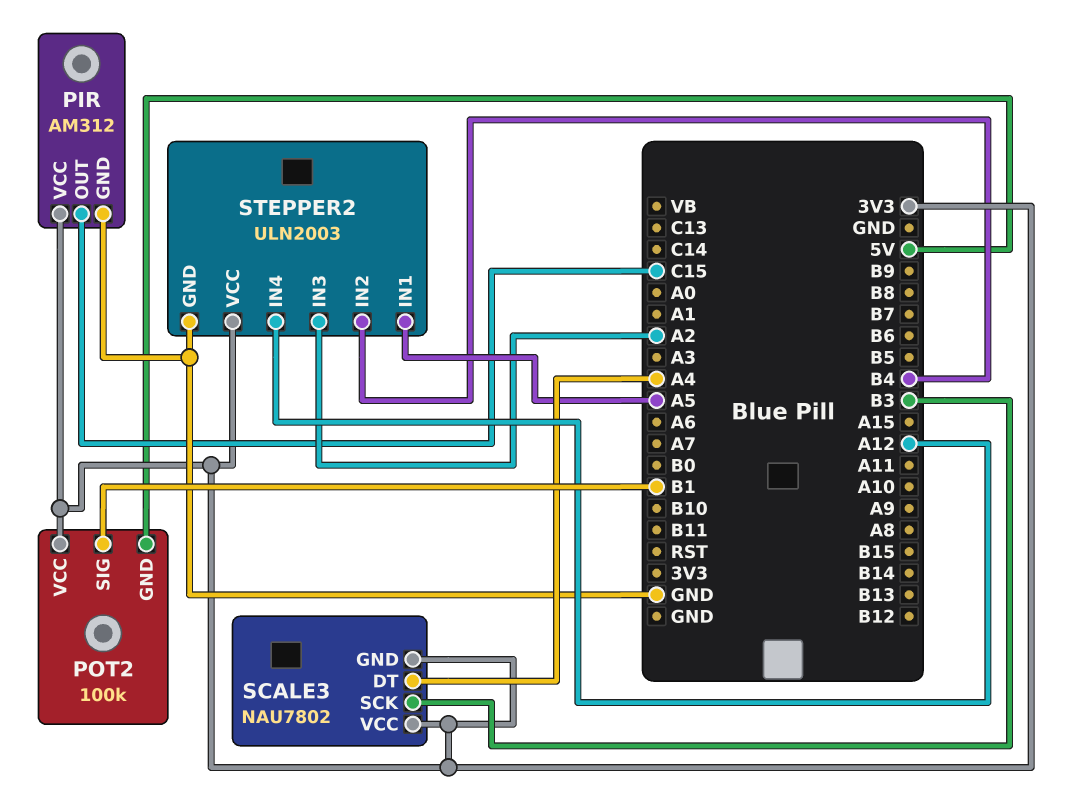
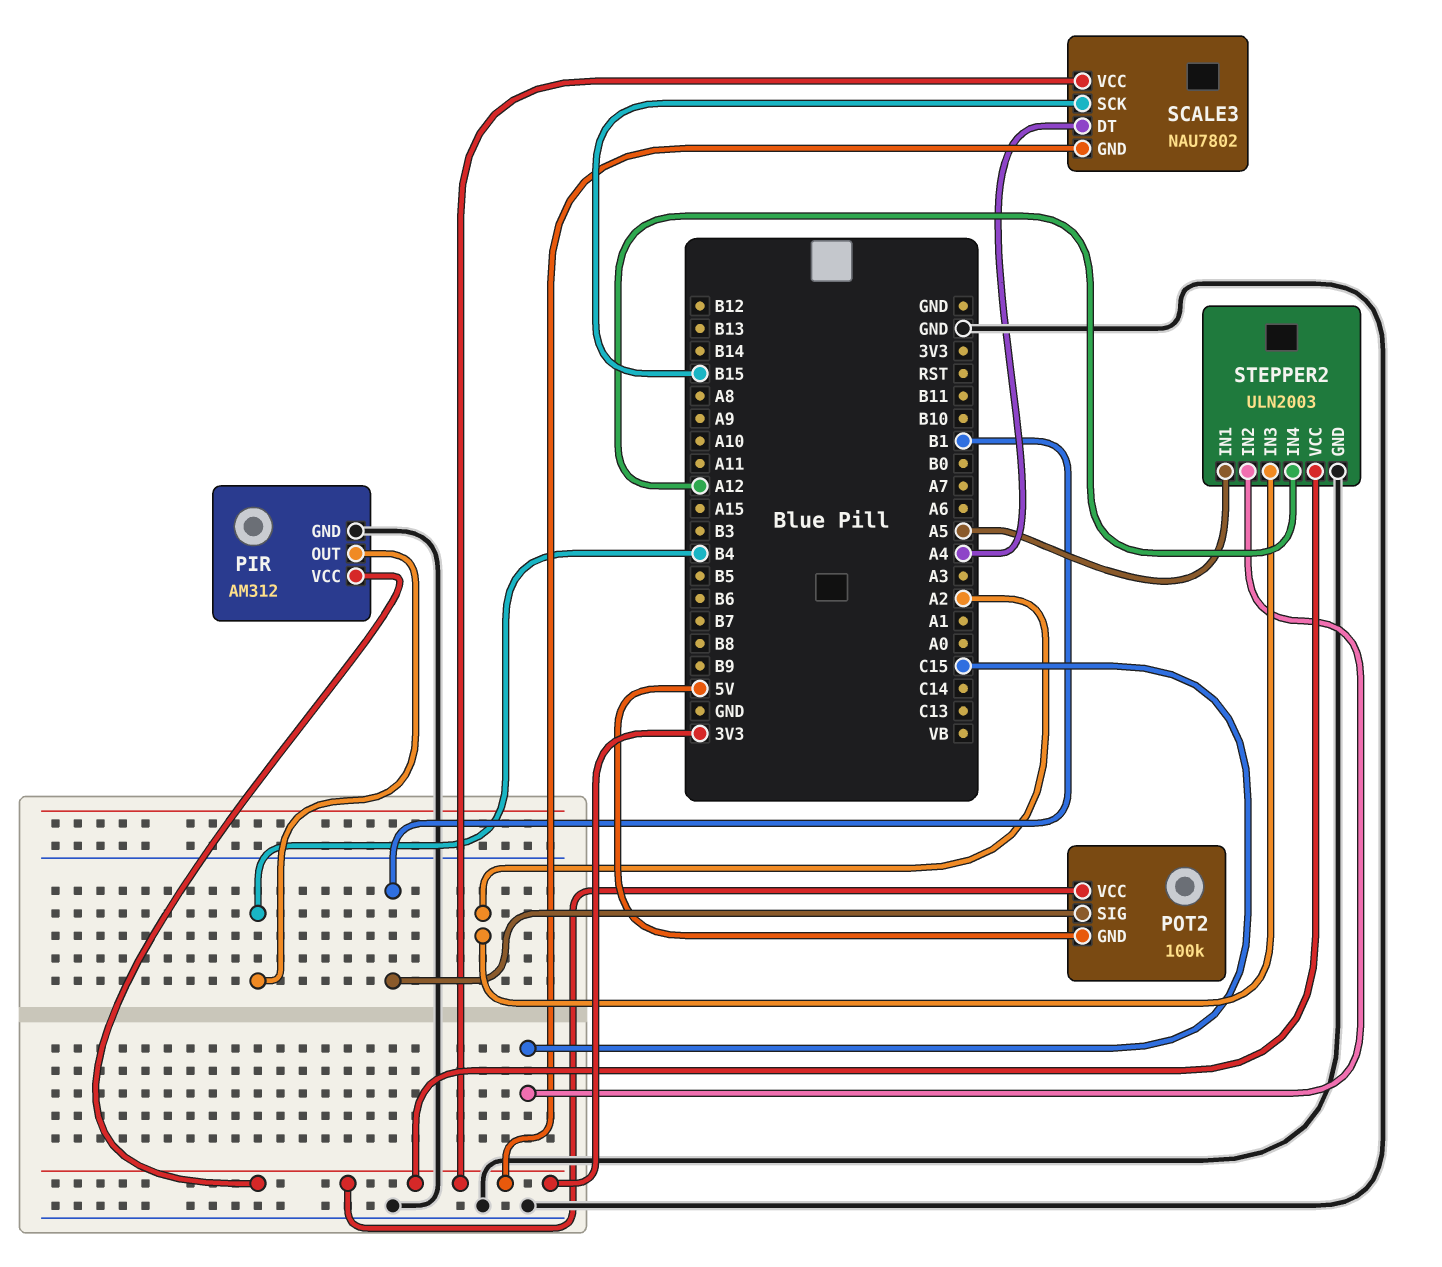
PIR pin OUT: C15 -> B4
SCALE3 pin SCK: B3 -> B15
STEPPER2 pin IN2: B4 -> C15

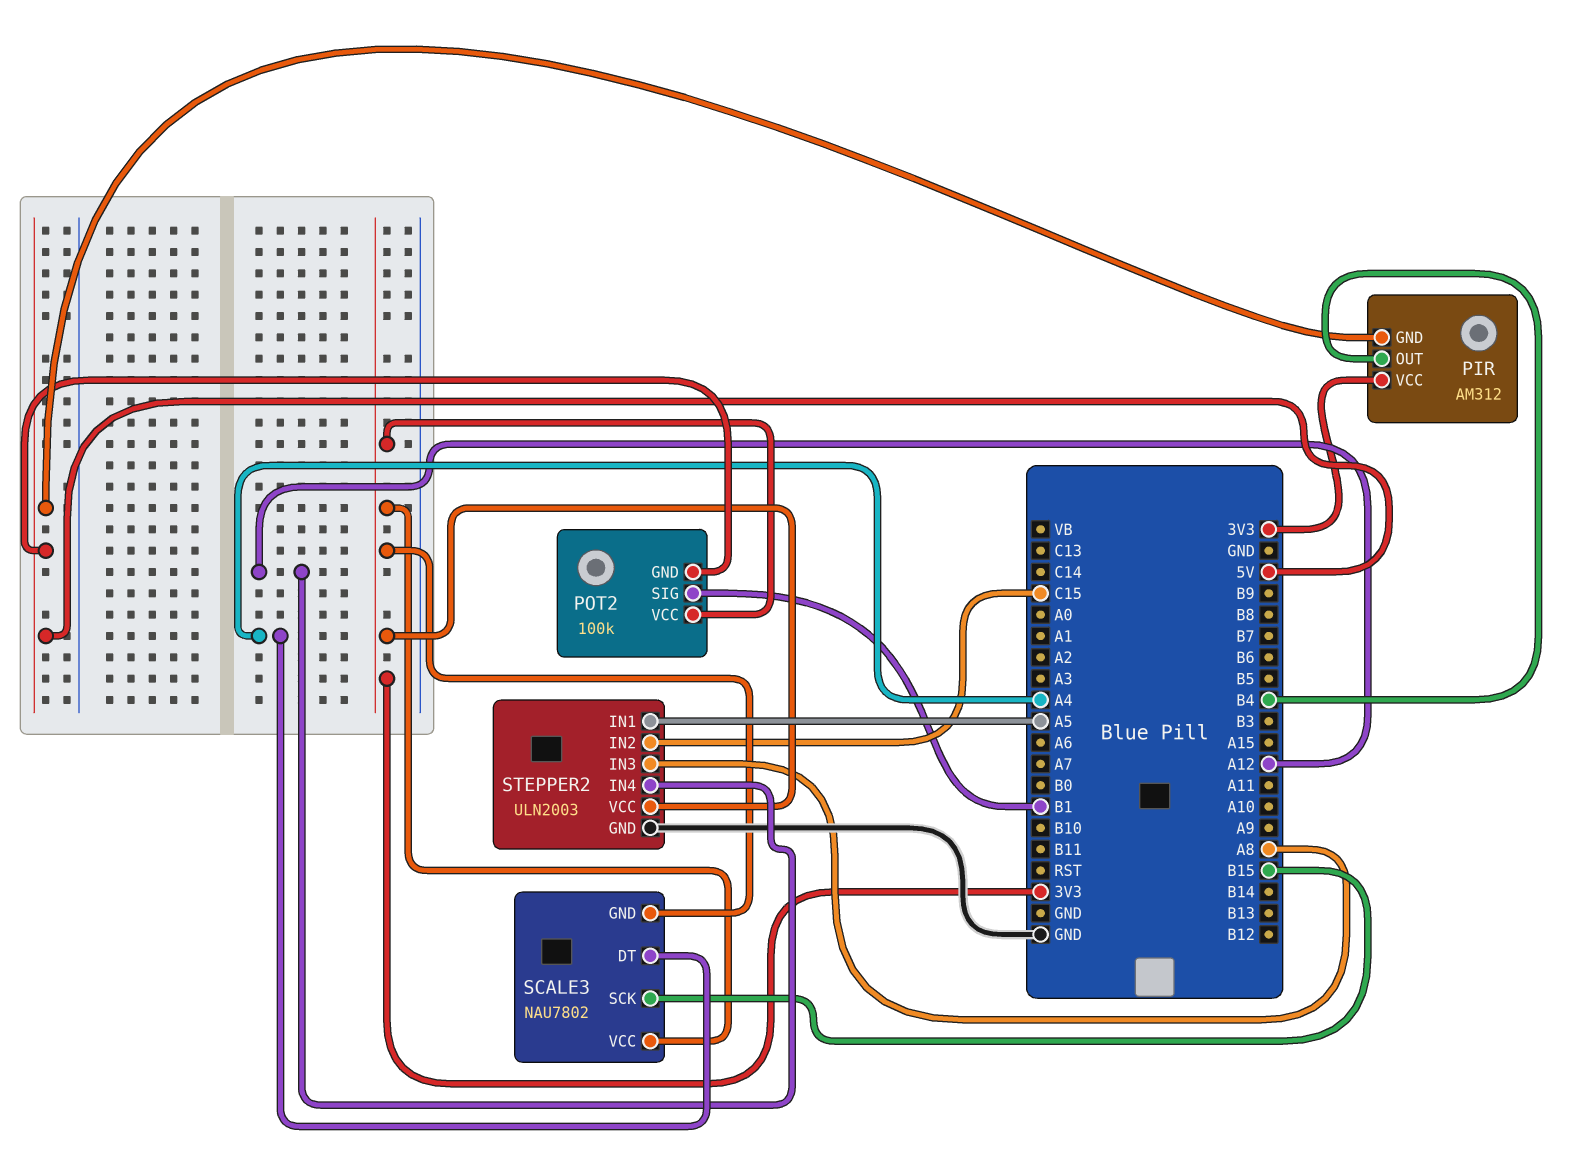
PIR pin GND: GND -> 5V
STEPPER2 pin IN3: A2 -> A8

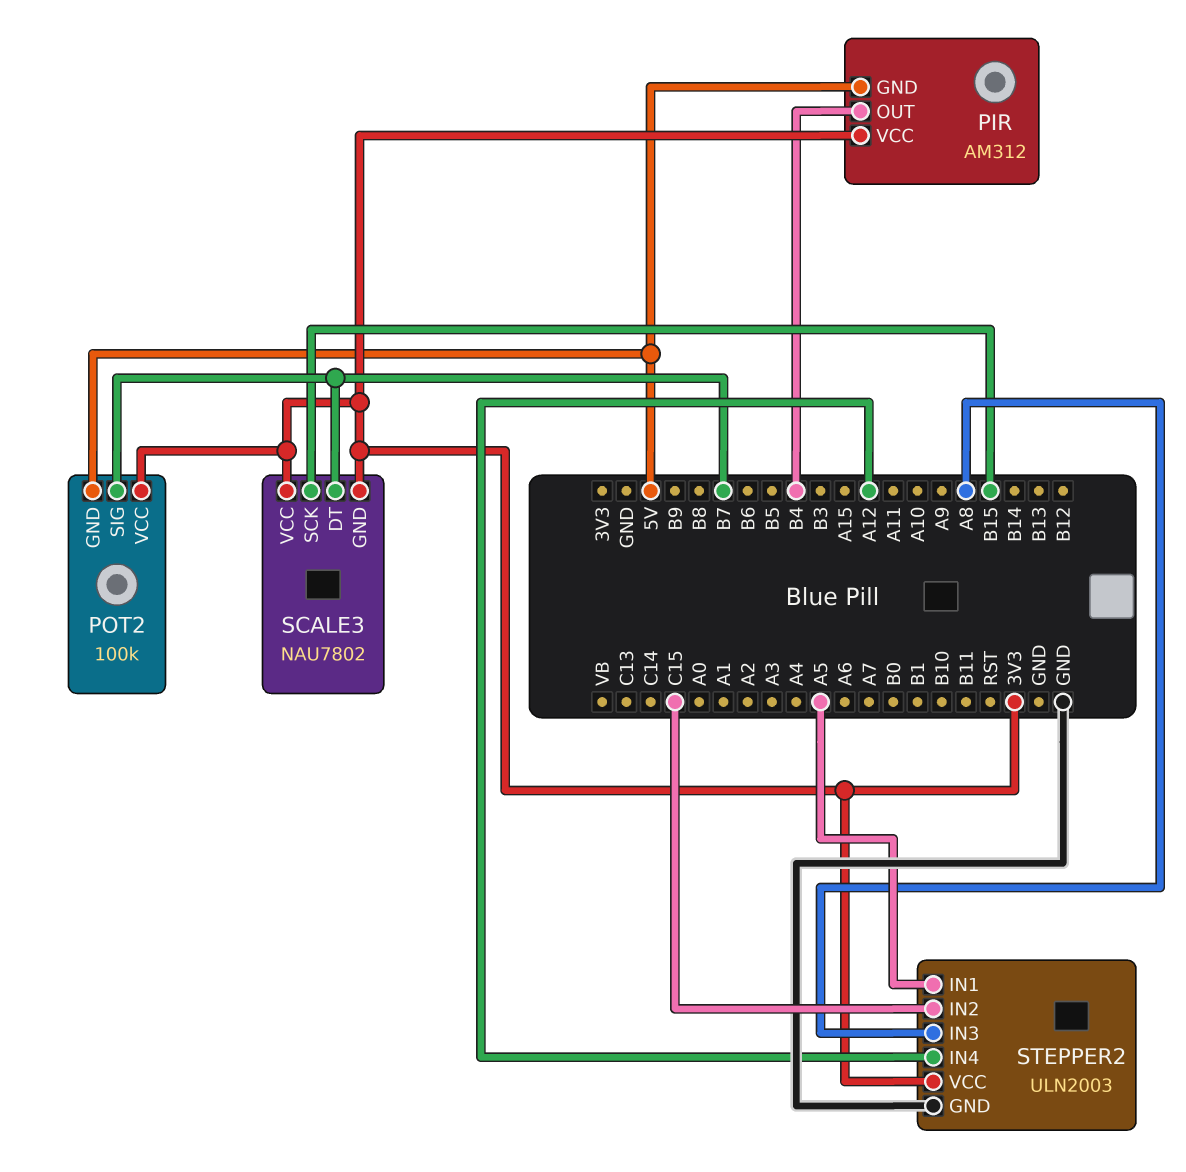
POT2 pin SIG: B1 -> B7
SCALE3 pin DT: A4 -> B7

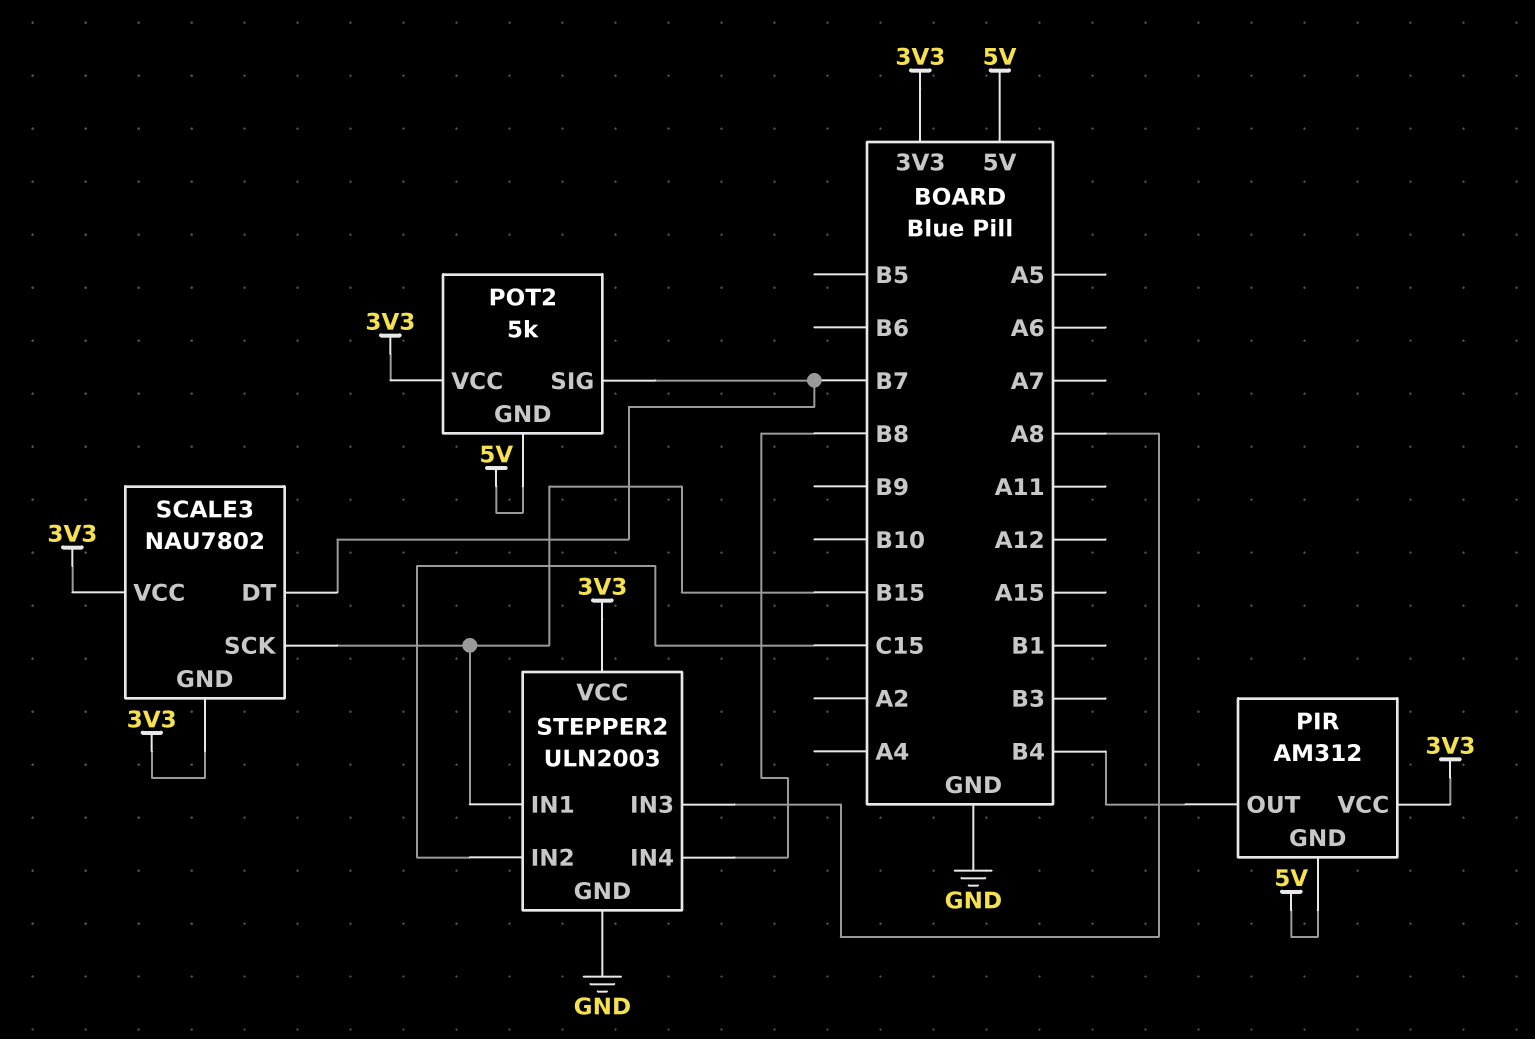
POT2: 100k -> 5k
STEPPER2 pin IN1: A5 -> B15
STEPPER2 pin IN4: A12 -> B8

